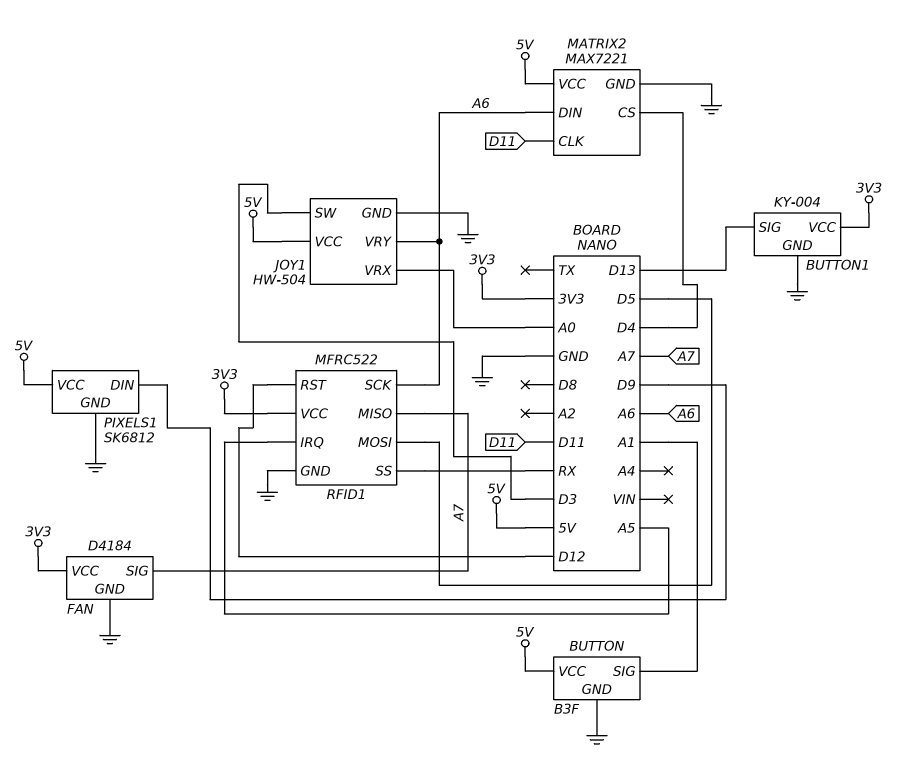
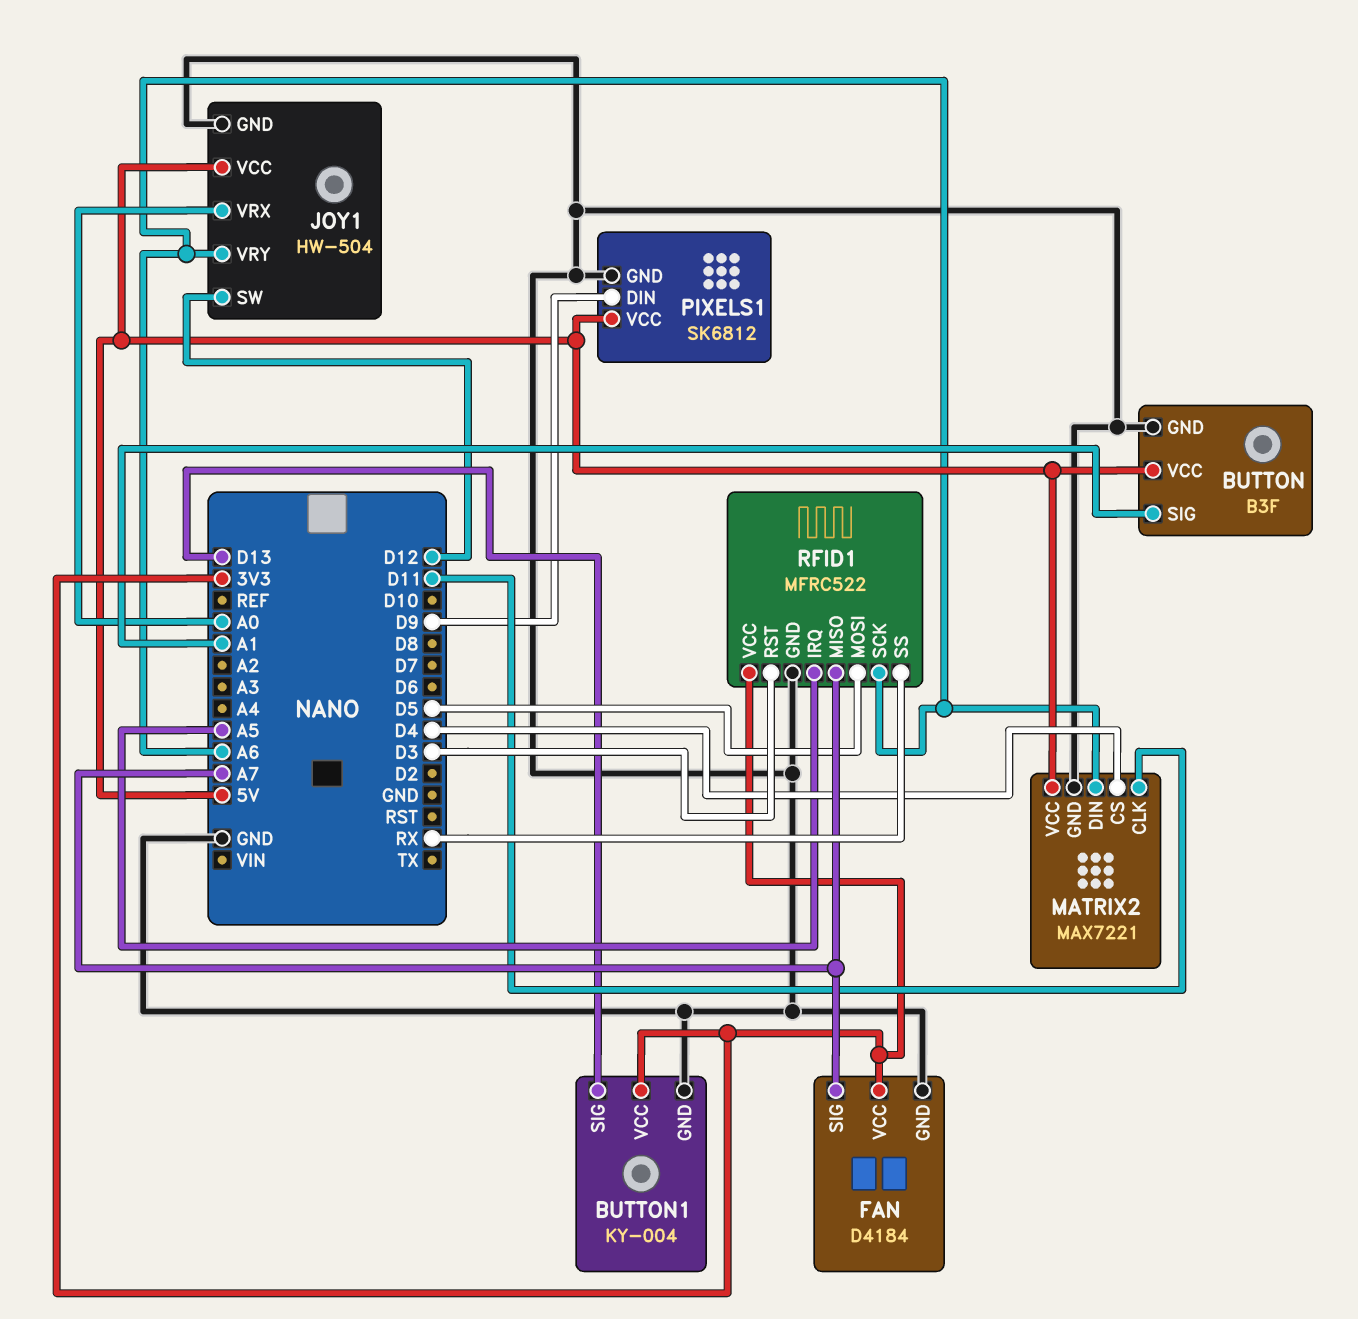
JOY1 pin SW: D3 -> D12
RFID1 pin RST: D12 -> D3

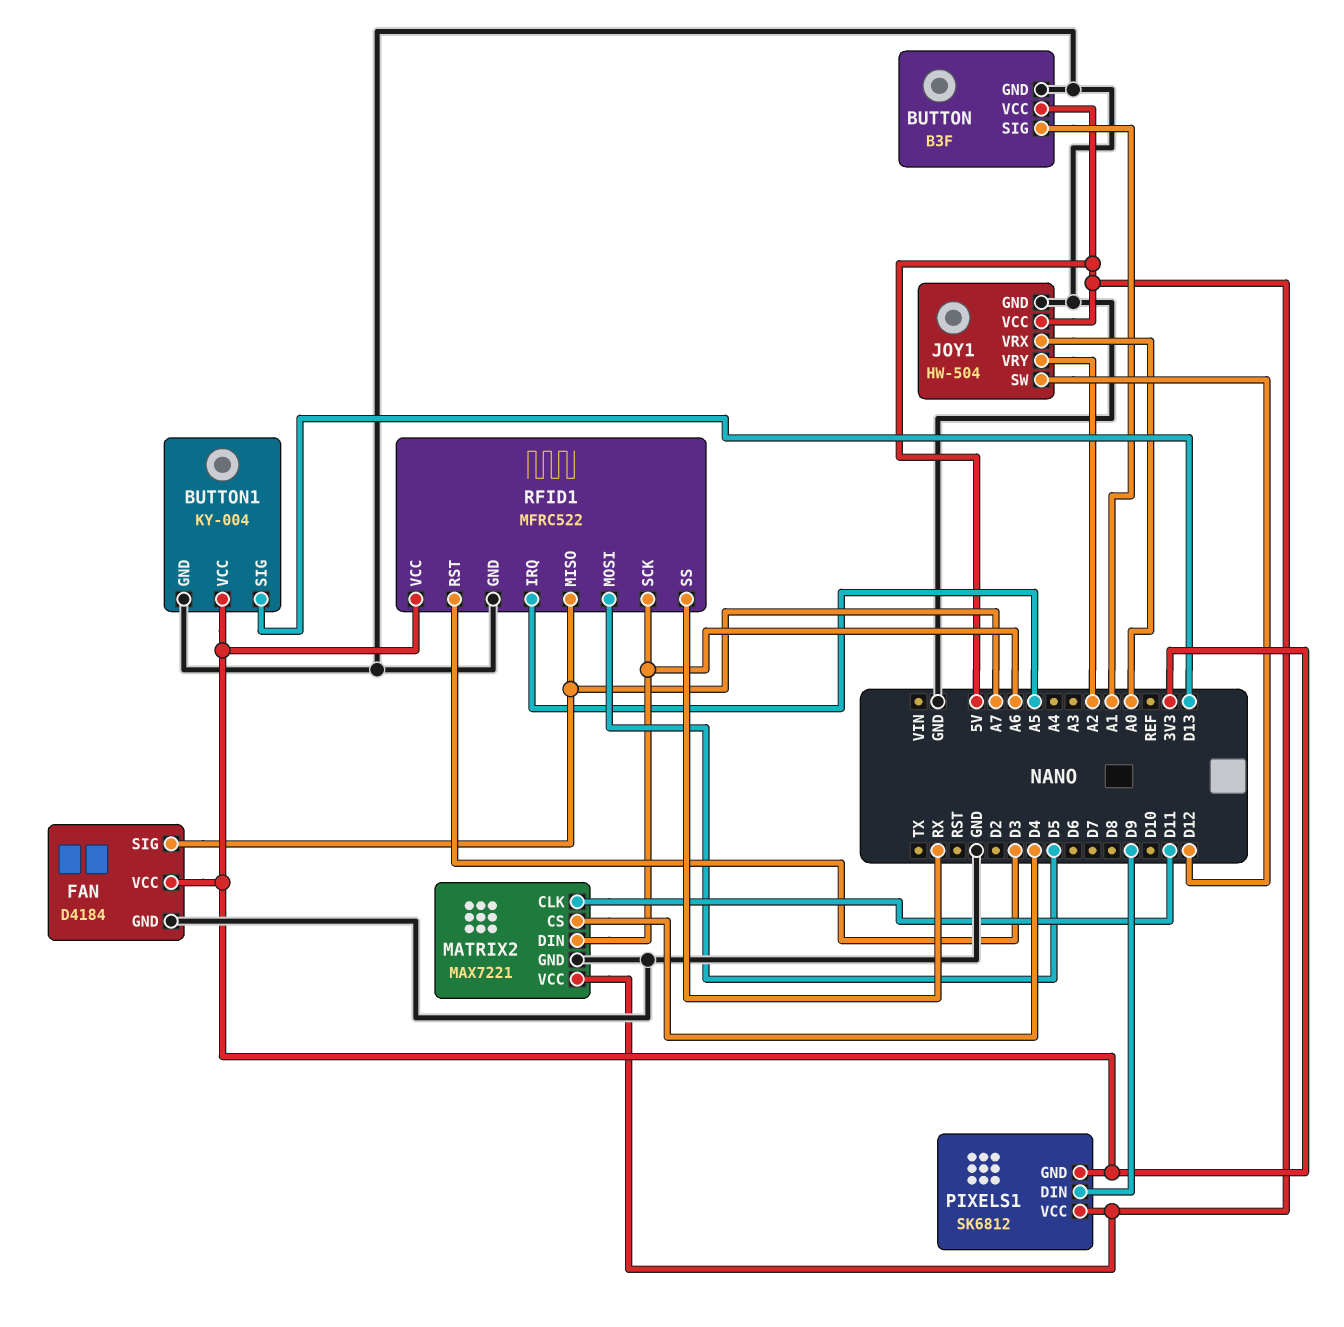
JOY1 pin VRY: A6 -> A2
PIXELS1 pin GND: GND -> 3V3

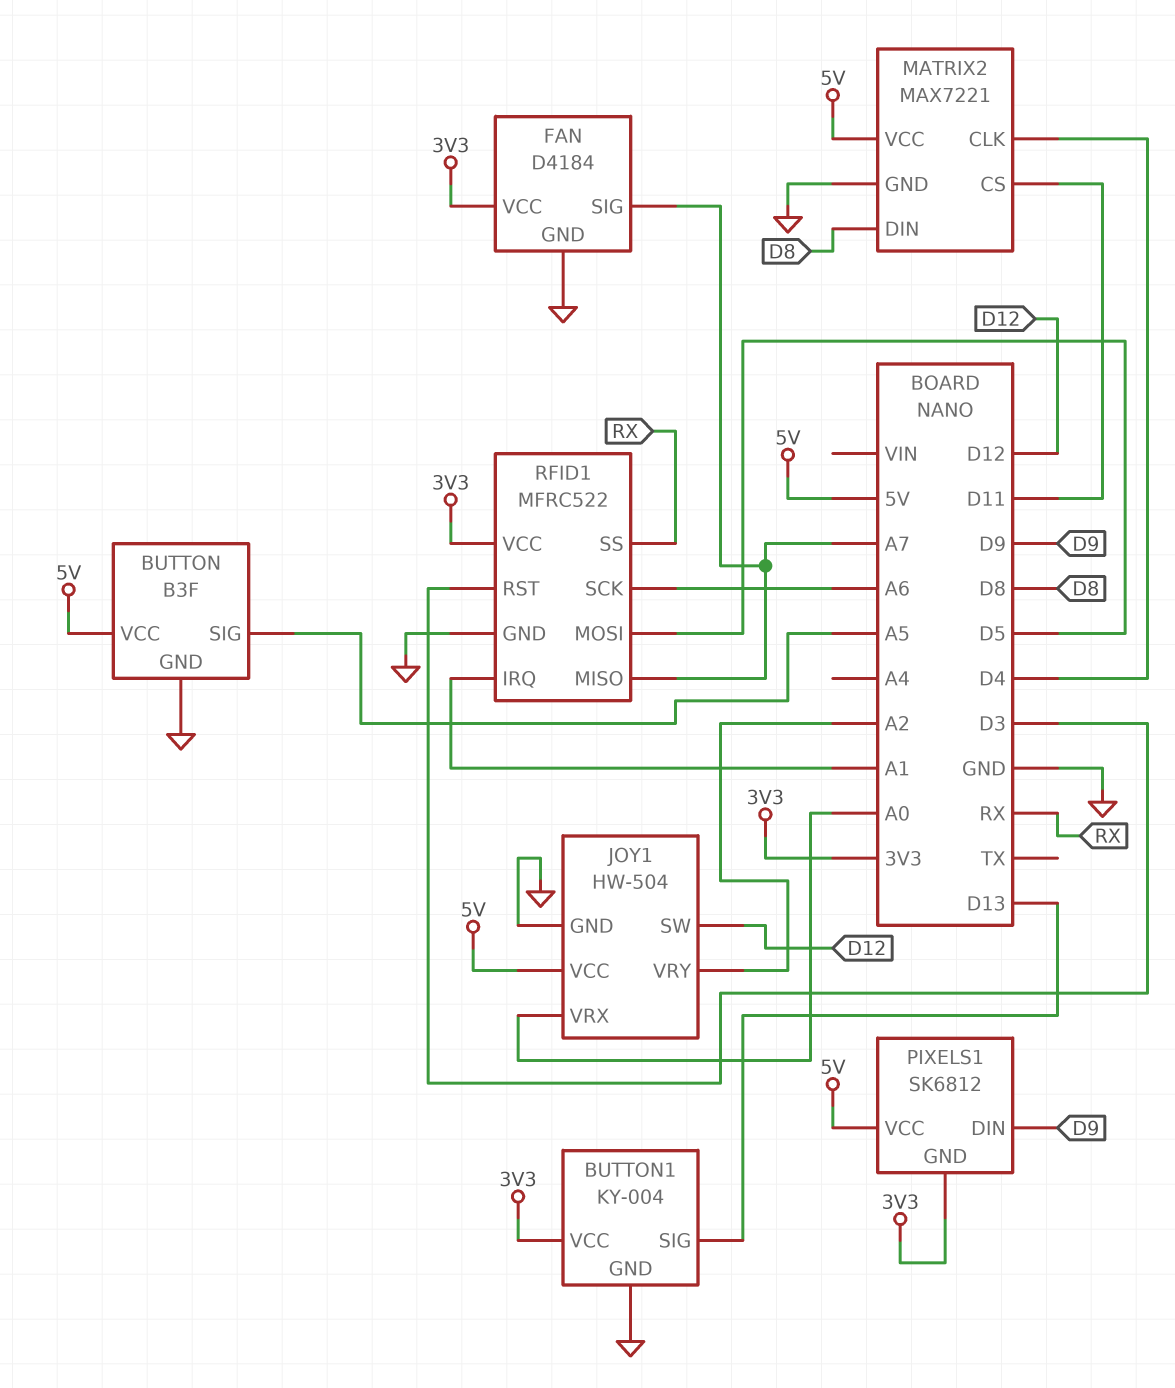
BUTTON pin SIG: A1 -> A5
MATRIX2 pin CLK: D11 -> D4
MATRIX2 pin CS: D4 -> D11
MATRIX2 pin DIN: A6 -> D8
RFID1 pin IRQ: A5 -> A1

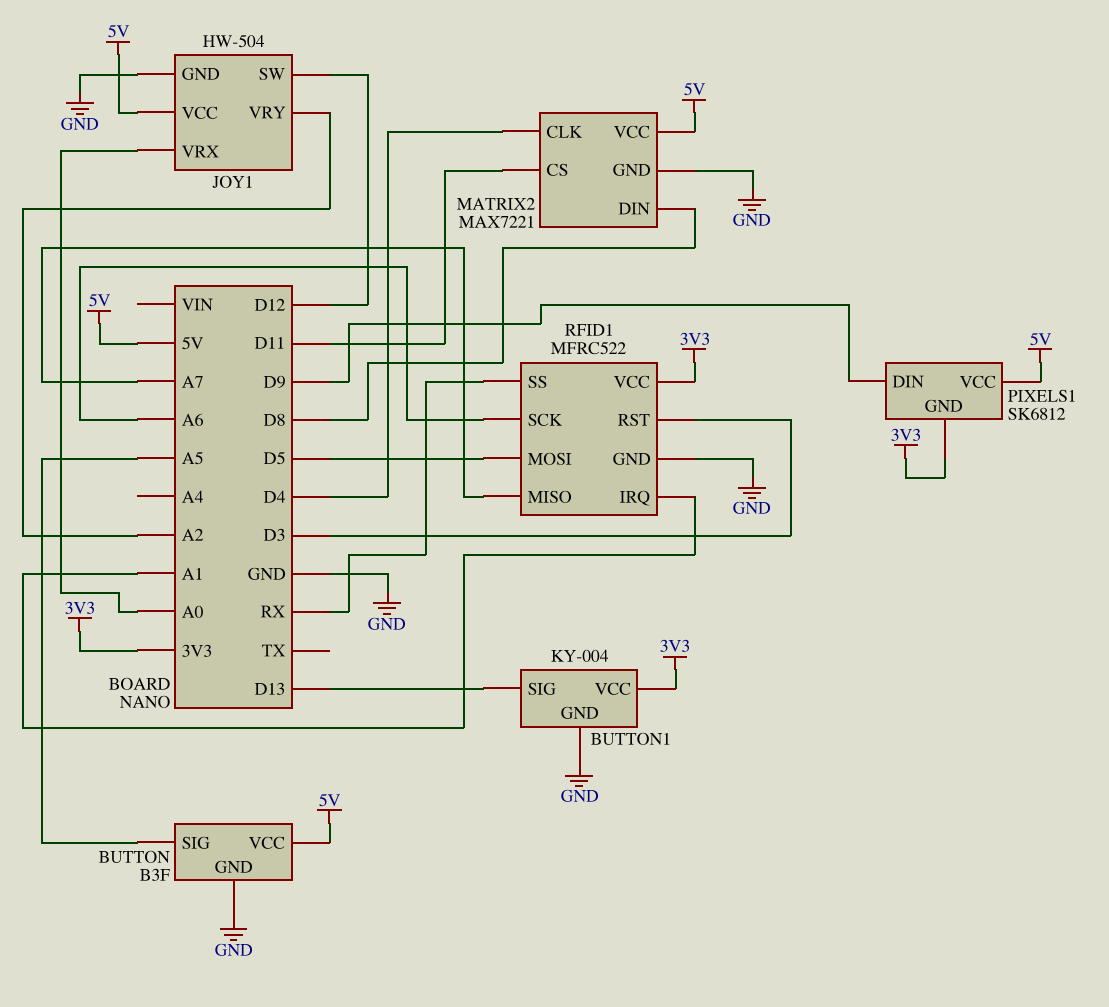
FAN: D4184 -> none
FAN pin GND: GND -> none
FAN pin SIG: A7 -> none
FAN pin VCC: 3V3 -> none

